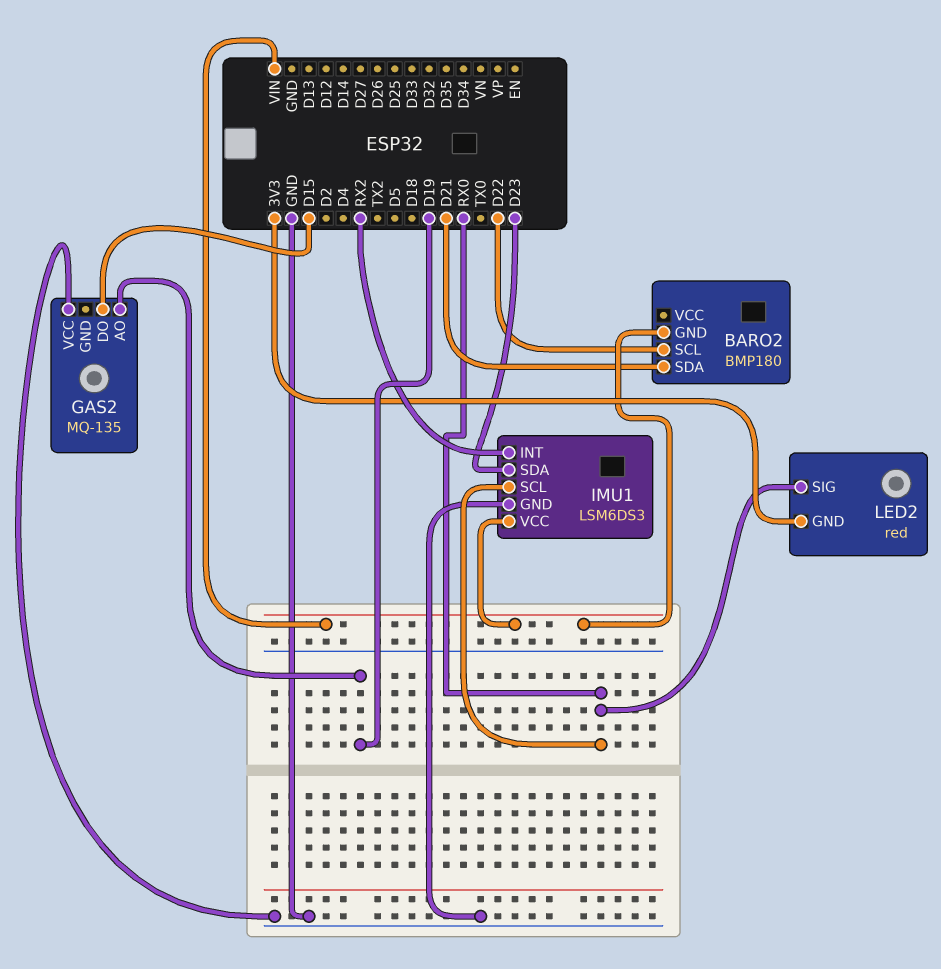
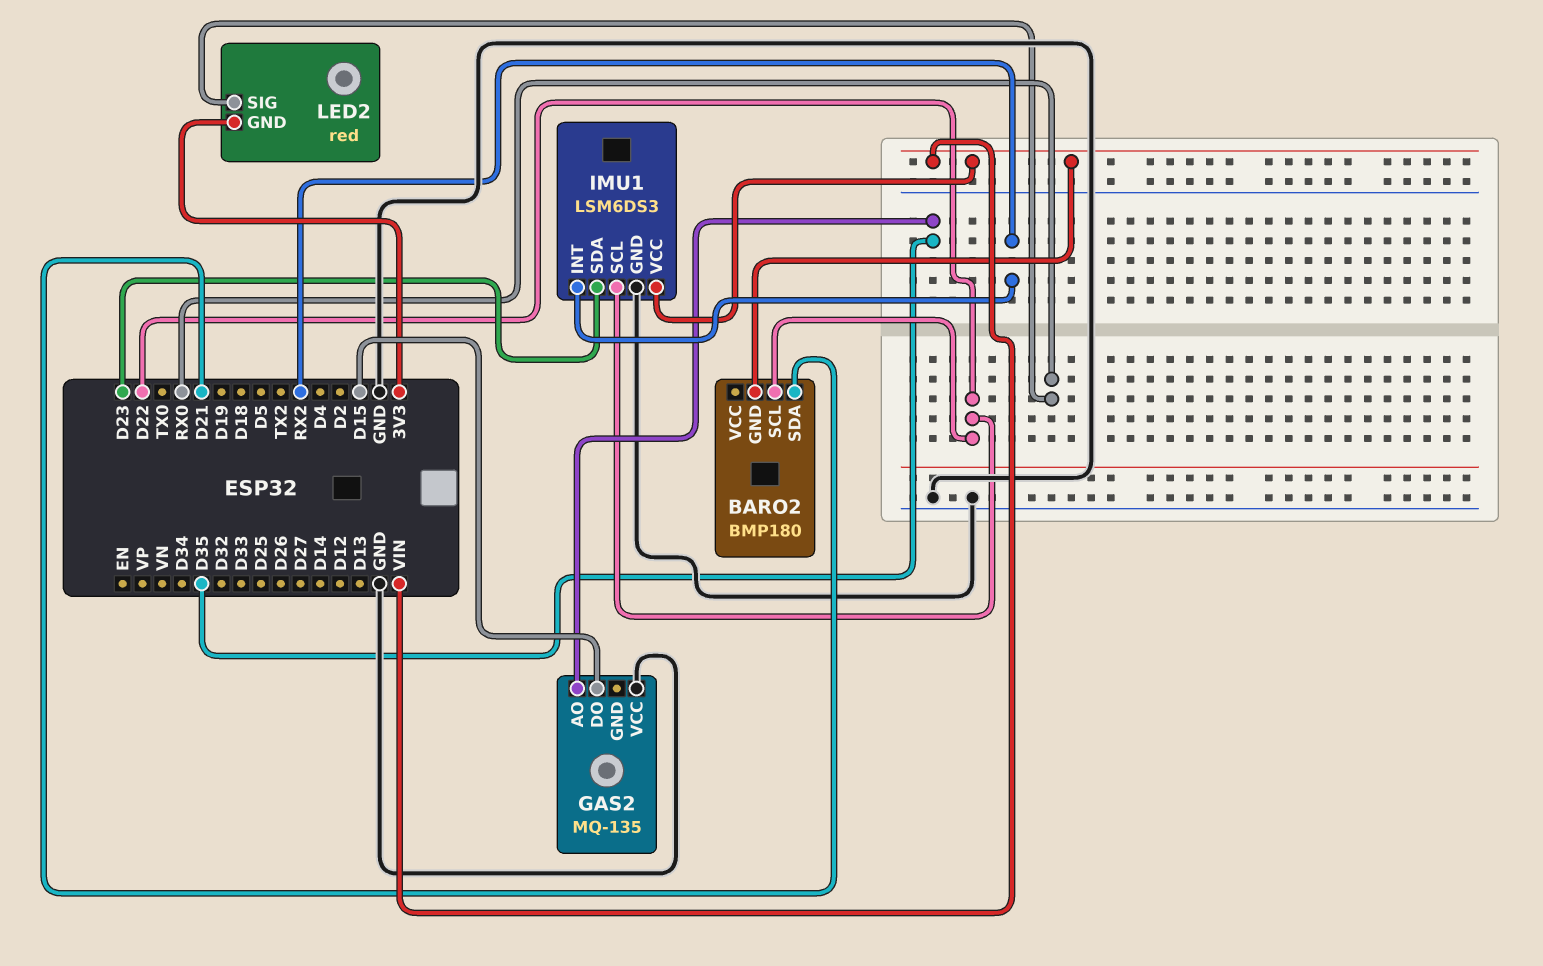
GAS2 pin AO: D19 -> D35
IMU1 pin SCL: RX0 -> D22

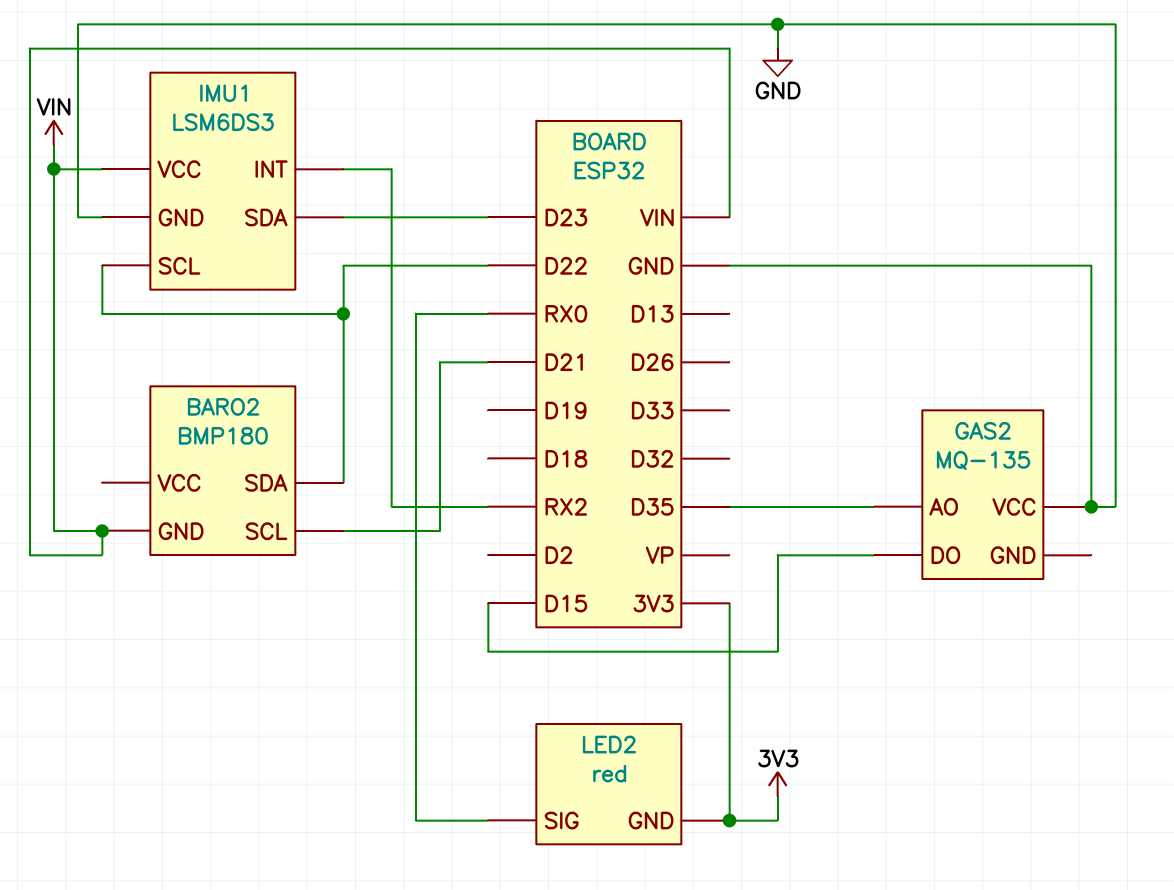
BARO2 pin SCL: D22 -> D21
BARO2 pin SDA: D21 -> D22

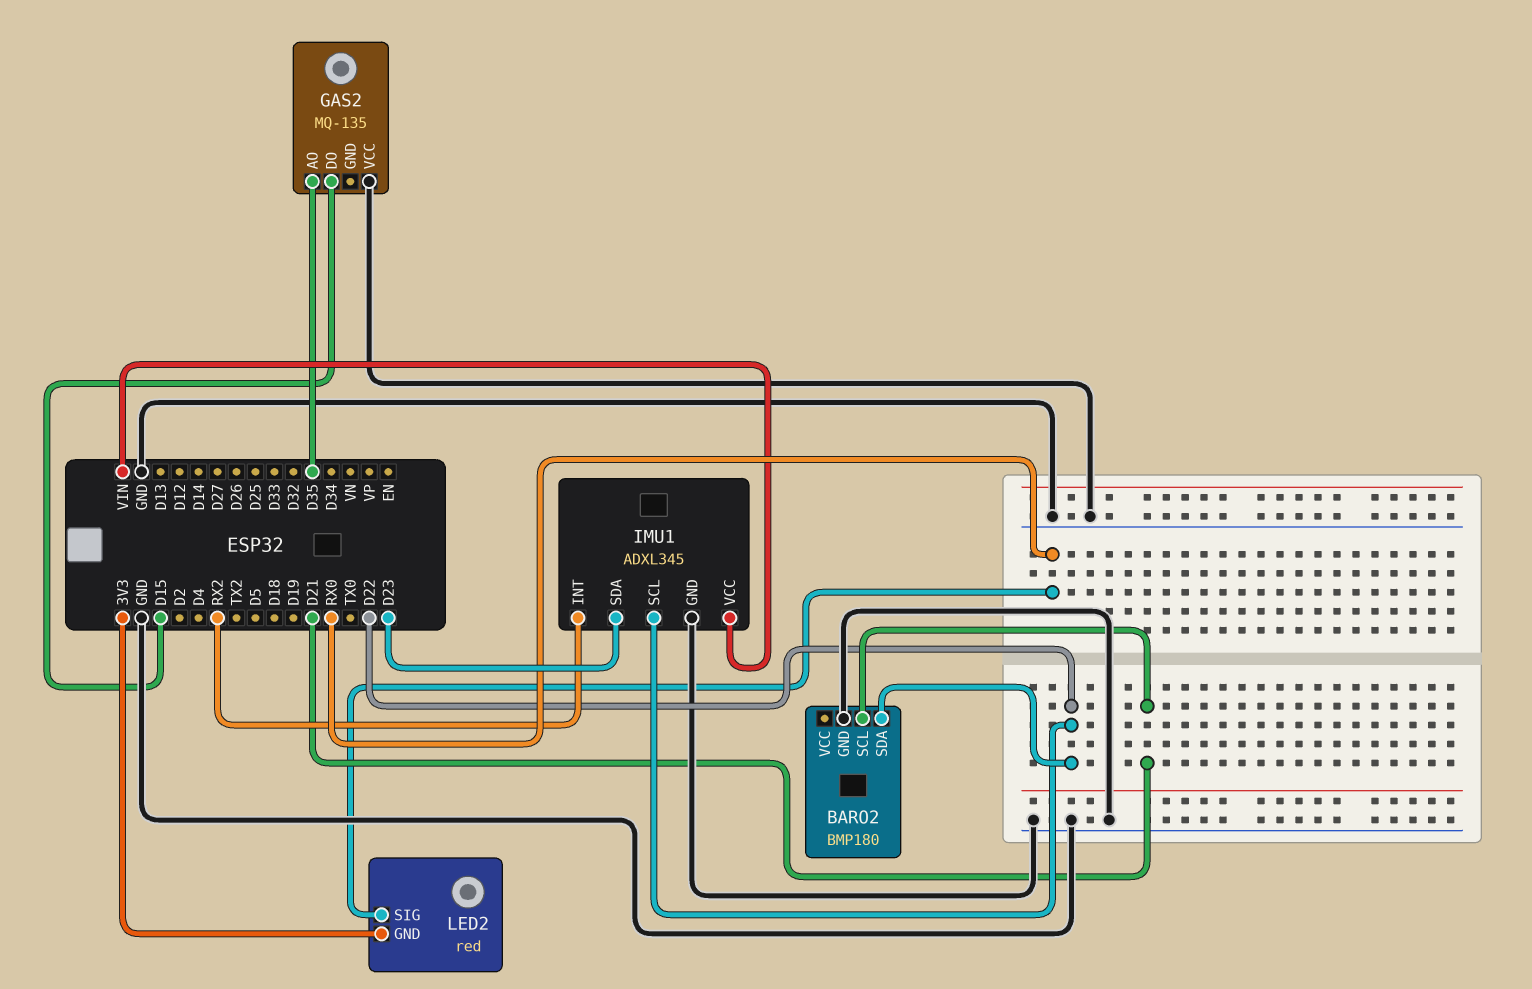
BARO2 pin GND: VIN -> GND
IMU1: LSM6DS3 -> ADXL345

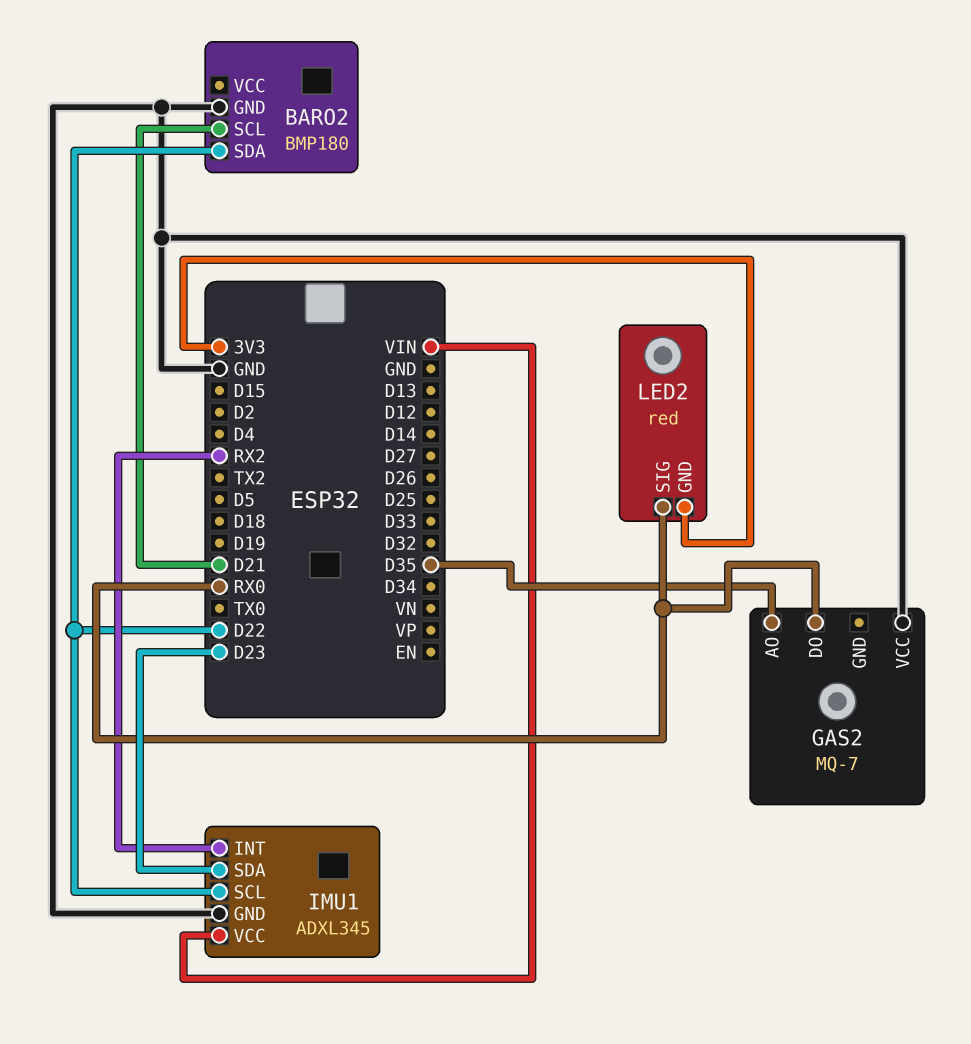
GAS2: MQ-135 -> MQ-7
GAS2 pin DO: D15 -> RX0

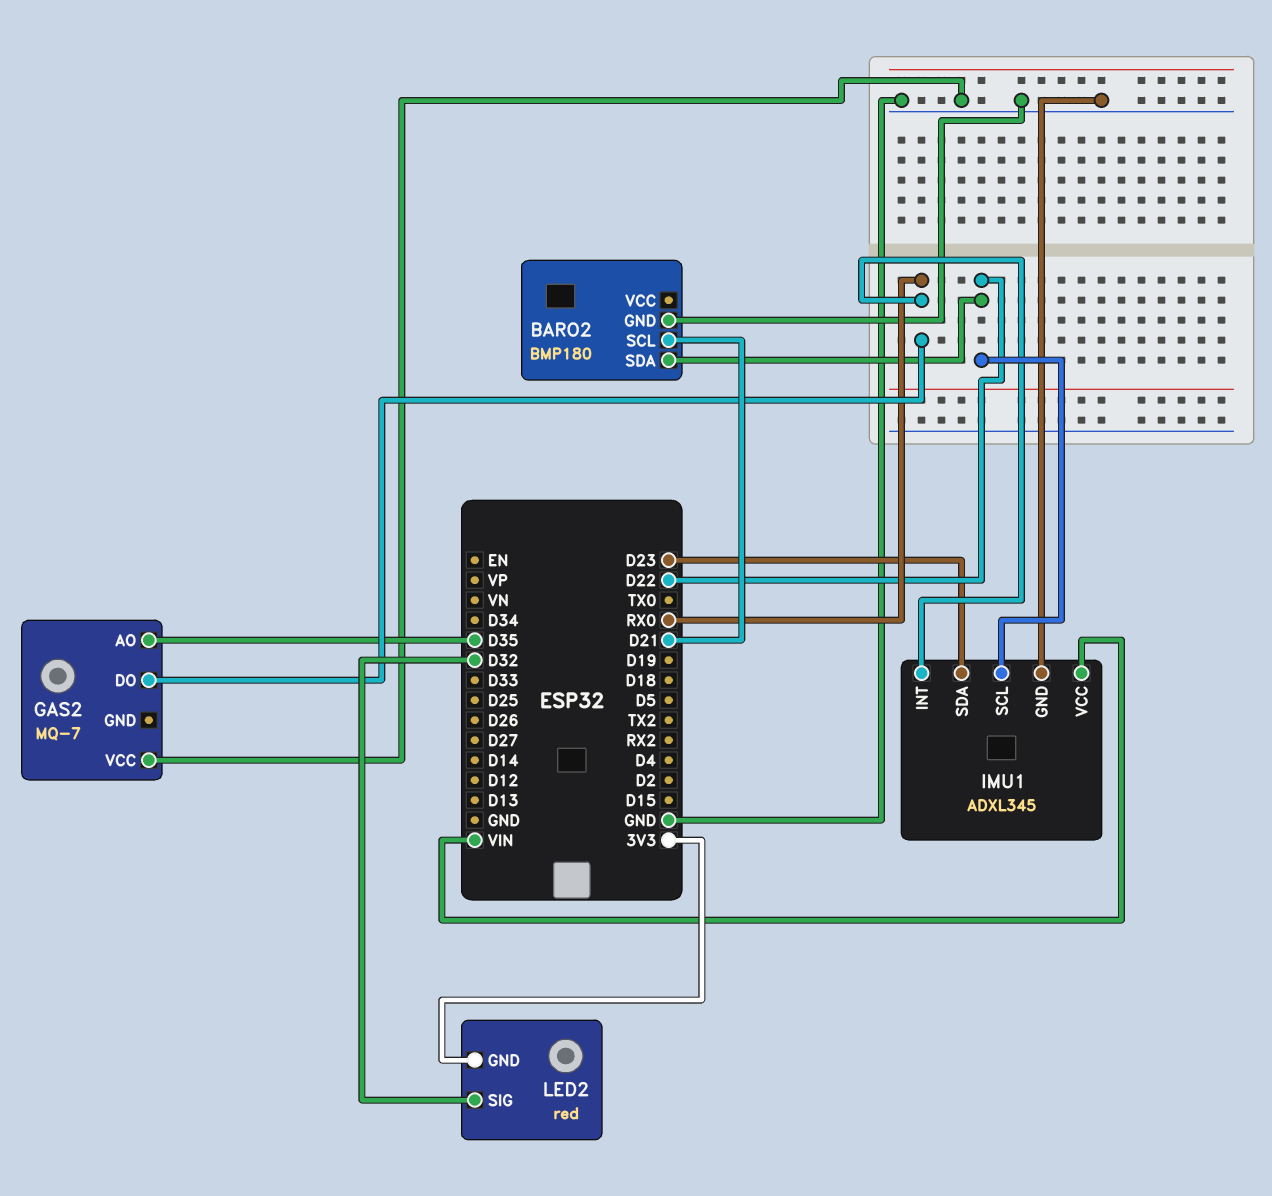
IMU1 pin INT: RX2 -> RX0
LED2 pin SIG: RX0 -> D32

